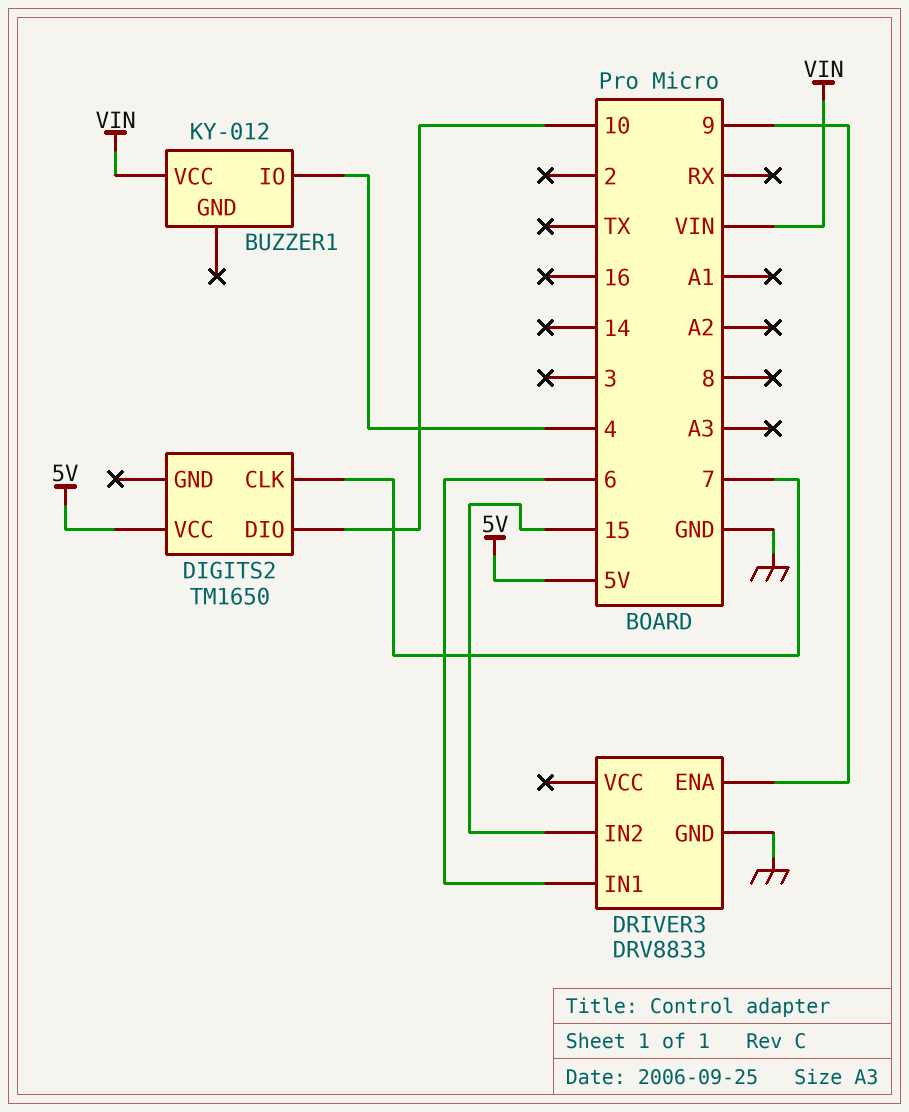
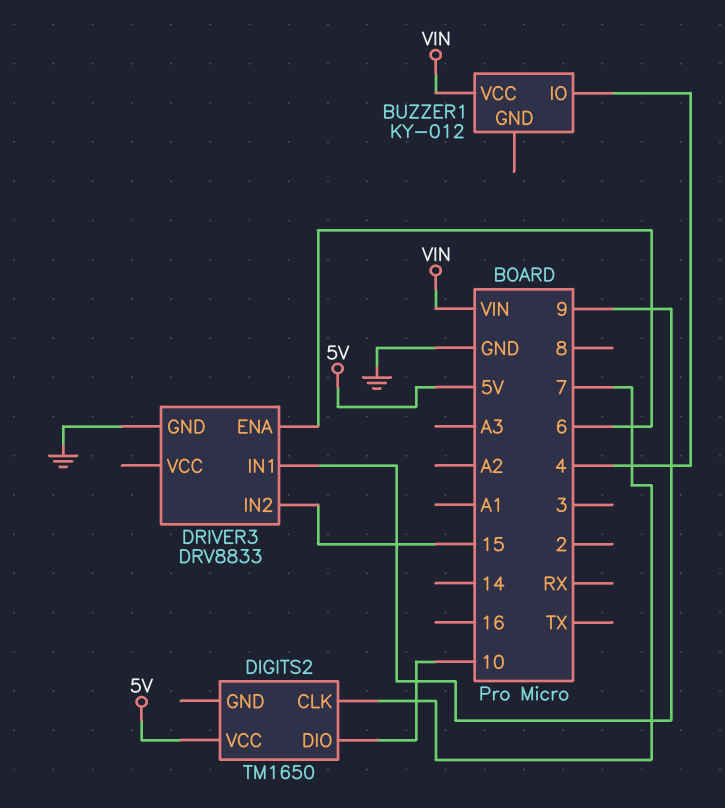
DRIVER3 pin ENA: 9 -> 6
DRIVER3 pin IN1: 6 -> 9

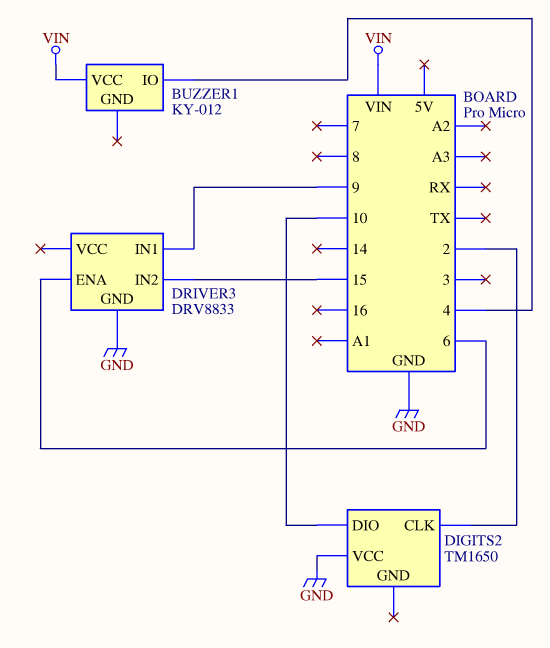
DIGITS2 pin CLK: 7 -> 2
DIGITS2 pin VCC: 5V -> GND

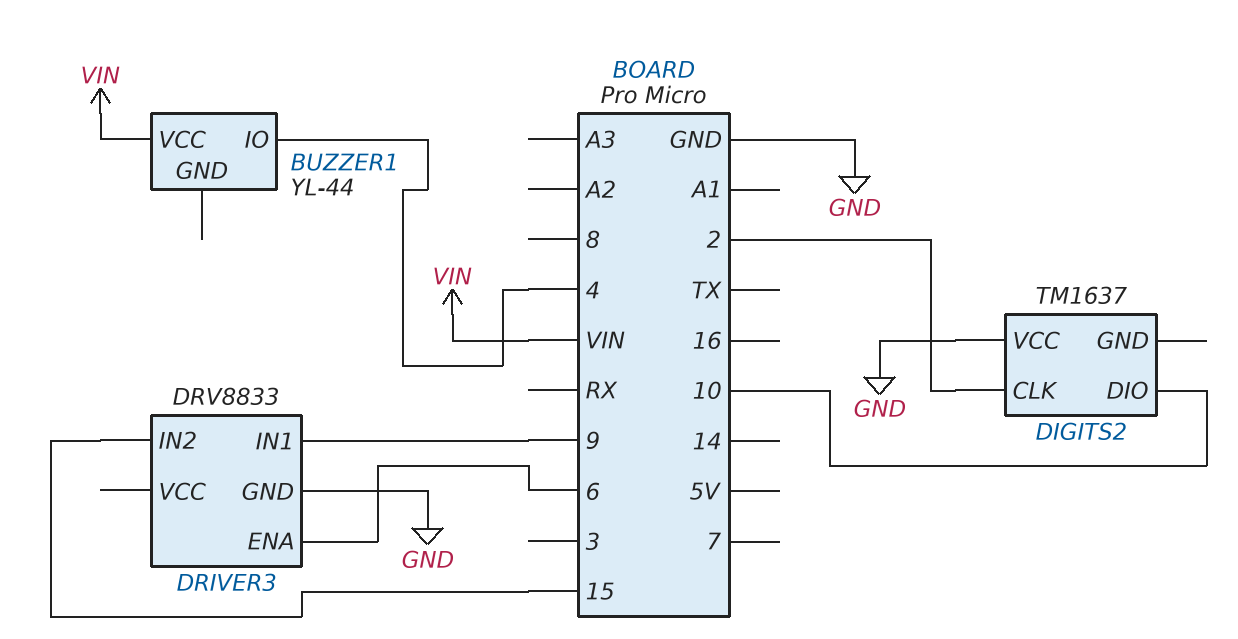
BUZZER1: KY-012 -> YL-44
DIGITS2: TM1650 -> TM1637

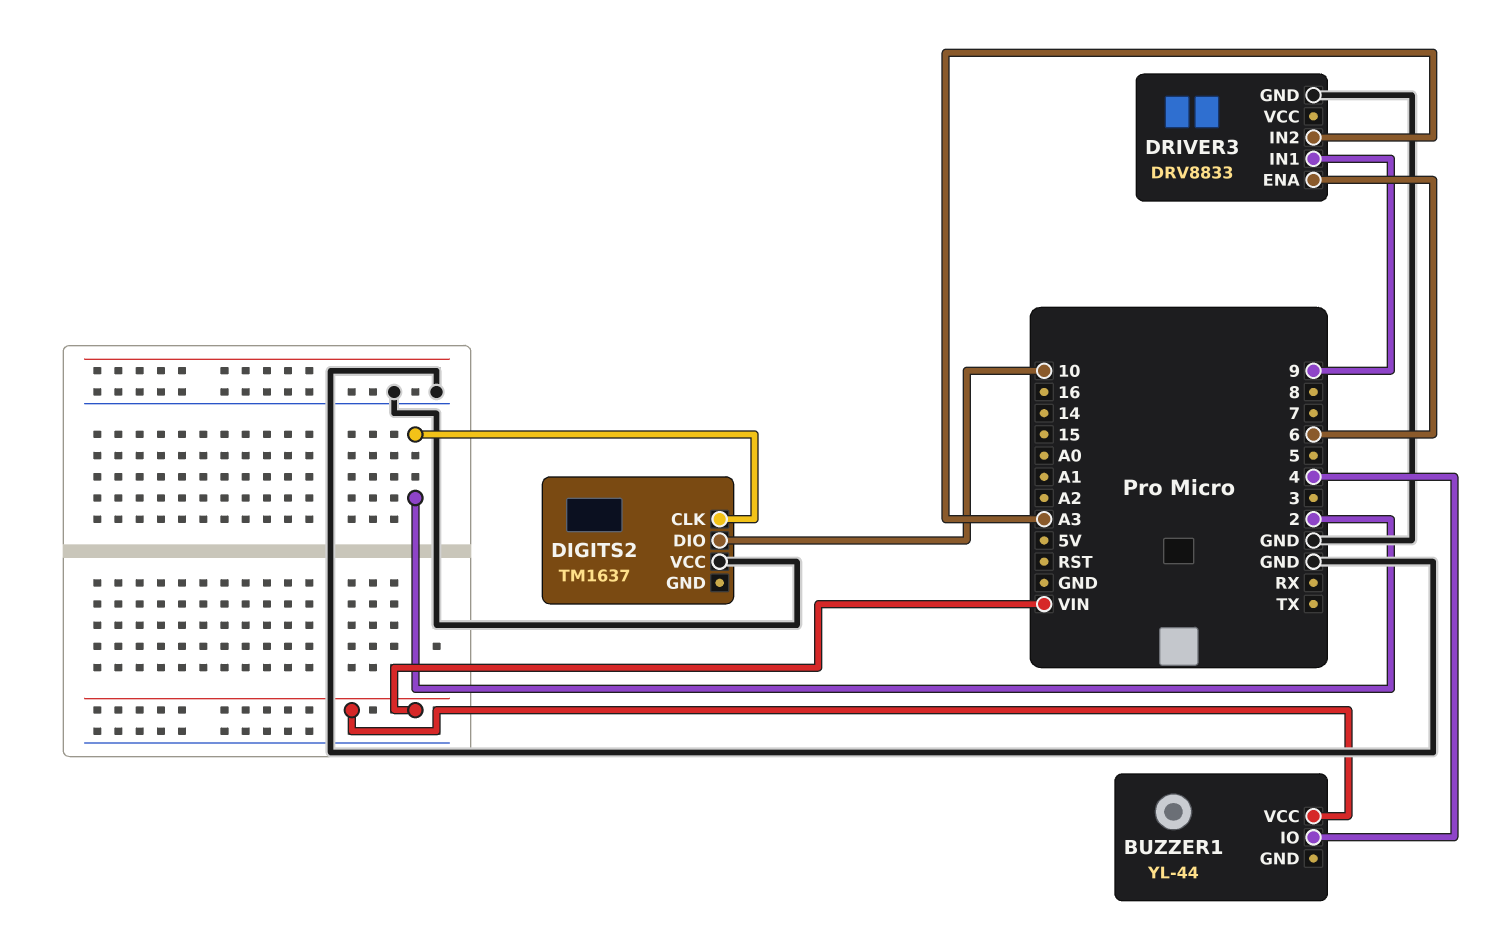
DRIVER3 pin IN2: 15 -> A3

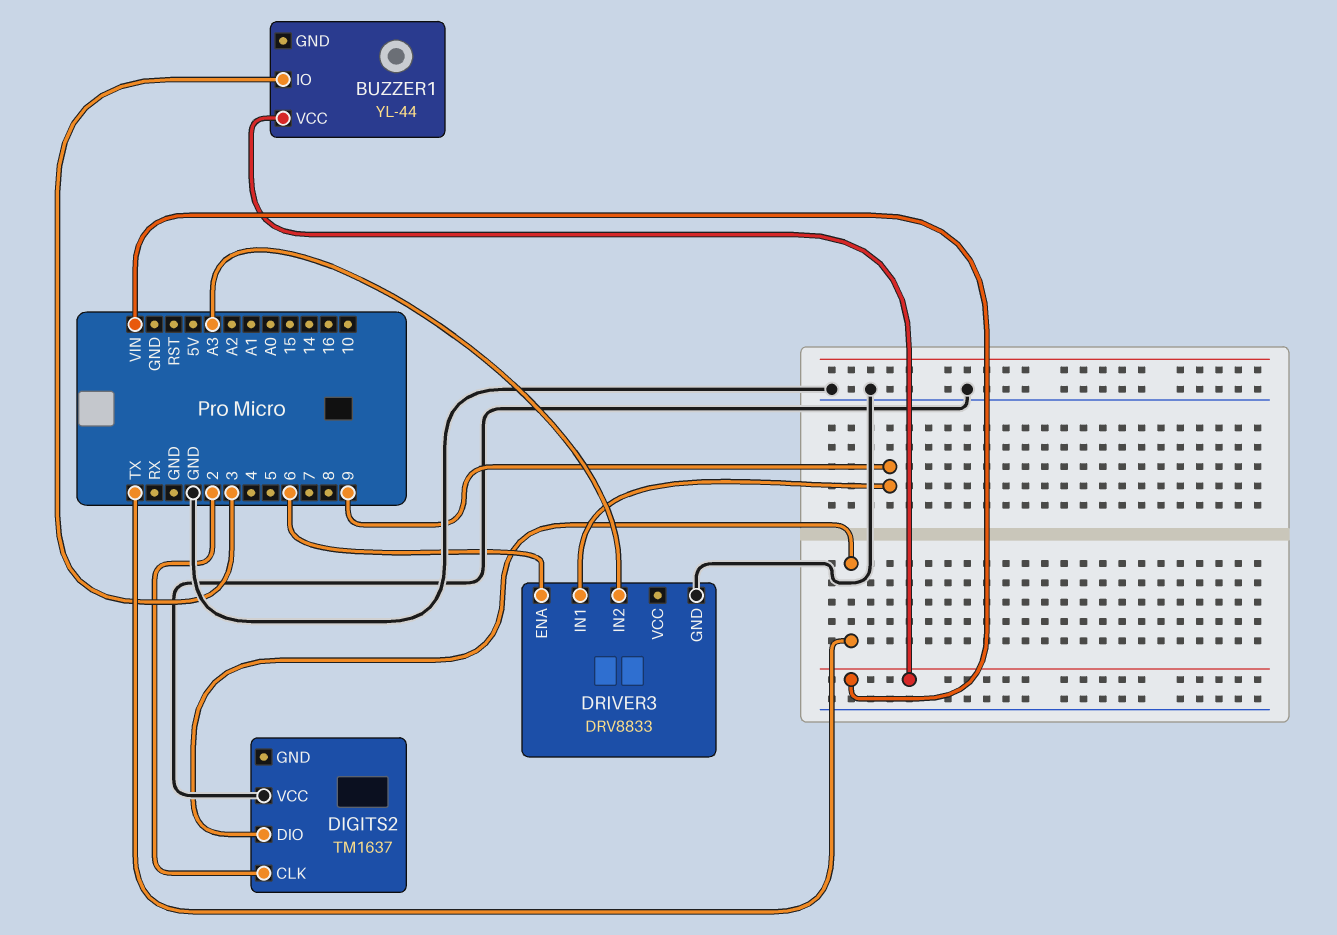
BUZZER1 pin IO: 4 -> 3
DIGITS2 pin DIO: 10 -> TX

